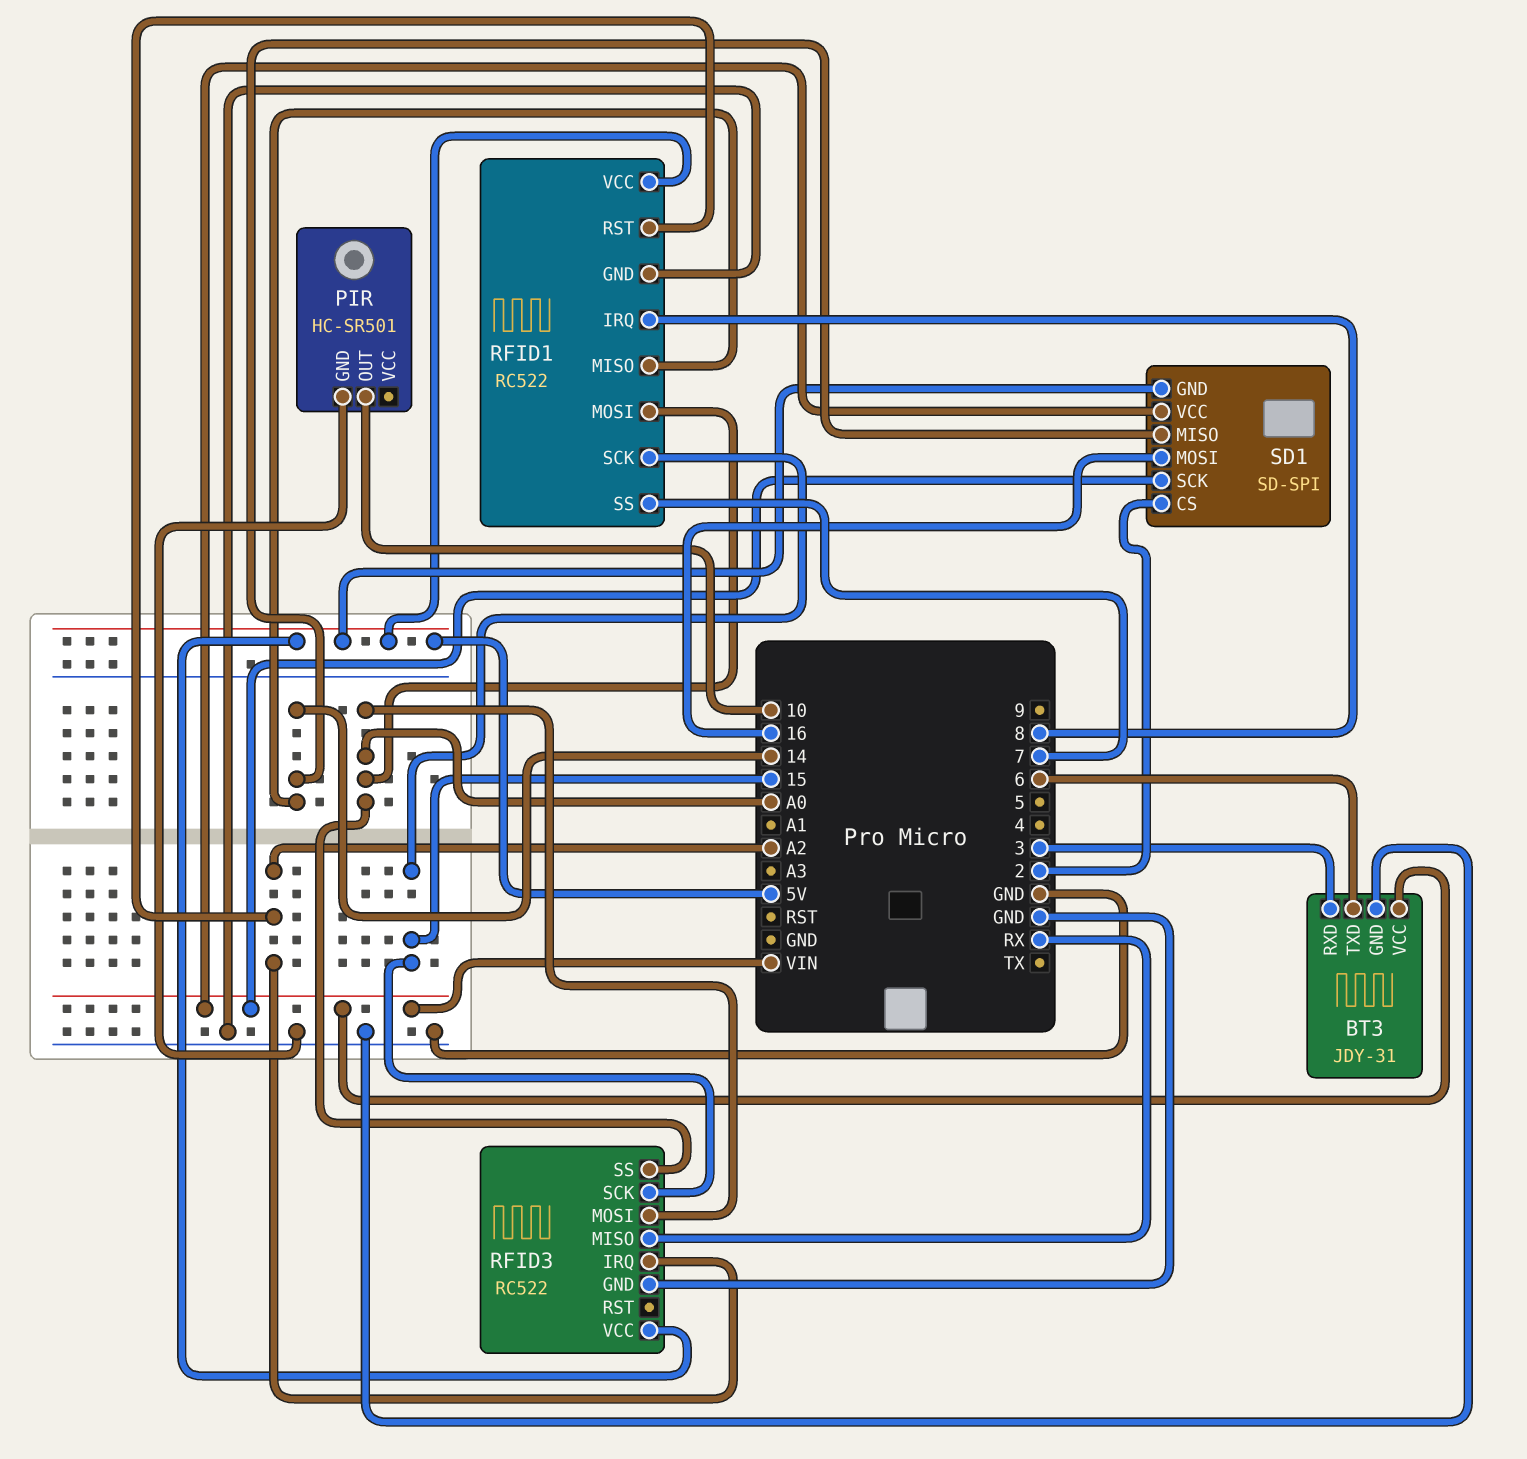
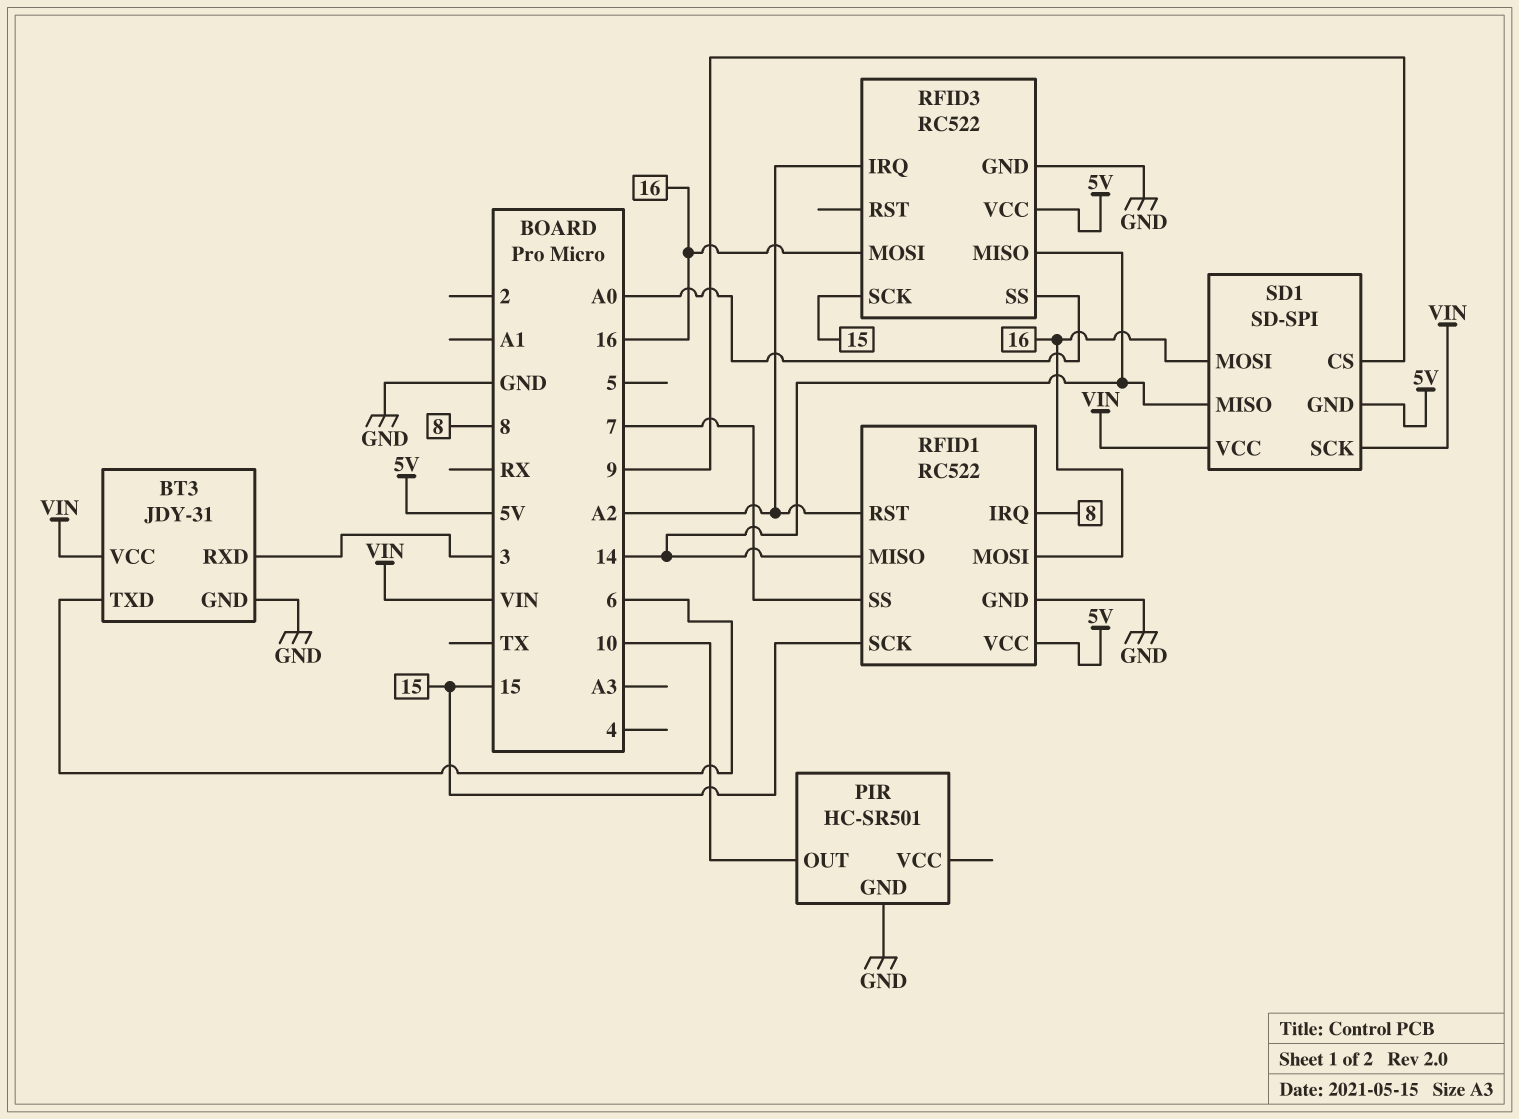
RFID1 pin MOSI: A0 -> 16
RFID3 pin MISO: RX -> 14
RFID3 pin MOSI: A0 -> 16
SD1 pin CS: 2 -> 9

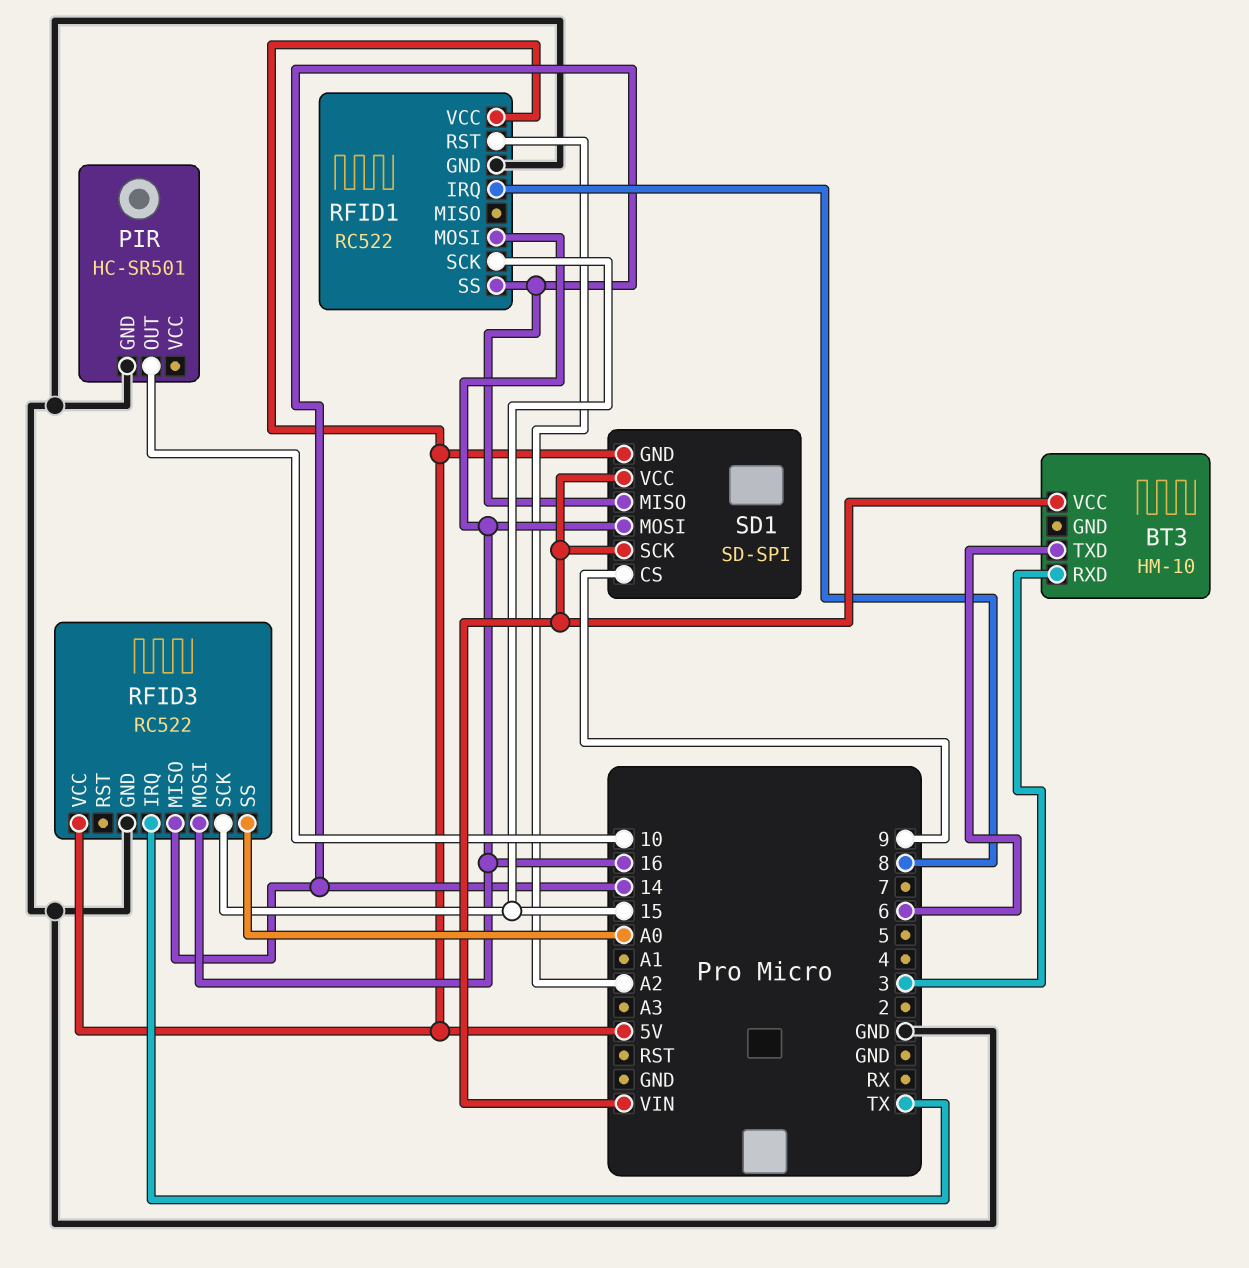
BT3: JDY-31 -> HM-10
BT3 pin GND: GND -> none
RFID1 pin MISO: 14 -> none
RFID1 pin SS: 7 -> 14
RFID3 pin IRQ: A2 -> TX

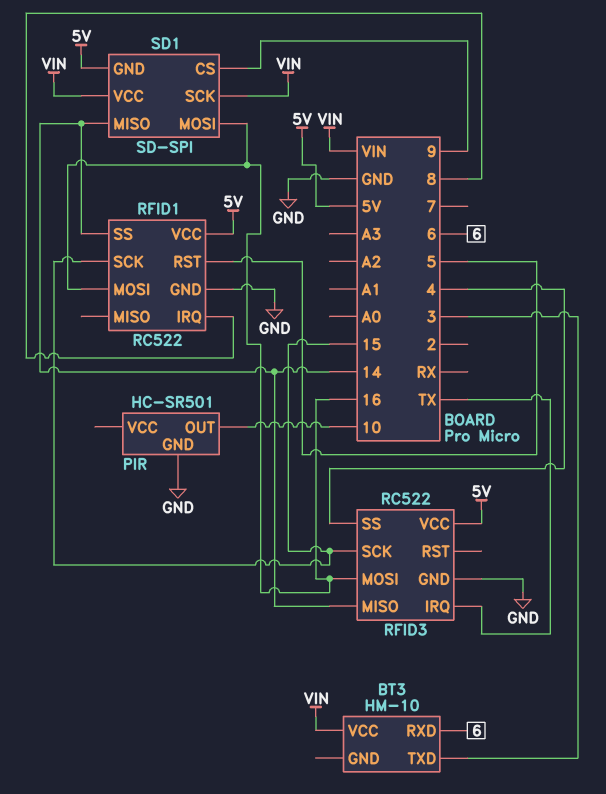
BT3 pin RXD: 3 -> 6
BT3 pin TXD: 6 -> 3
RFID1 pin RST: A2 -> 5
RFID3 pin SS: A0 -> 4

